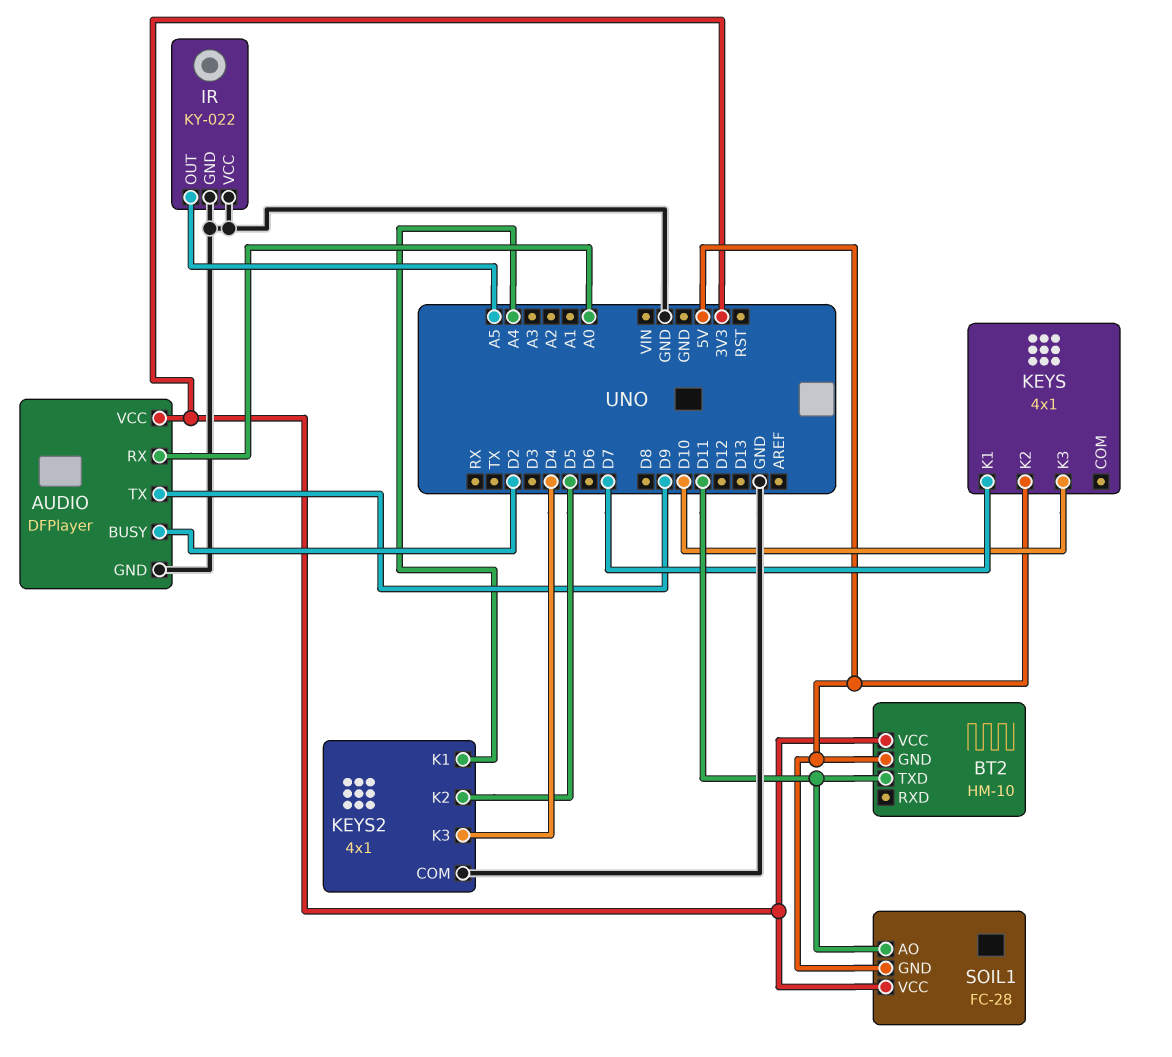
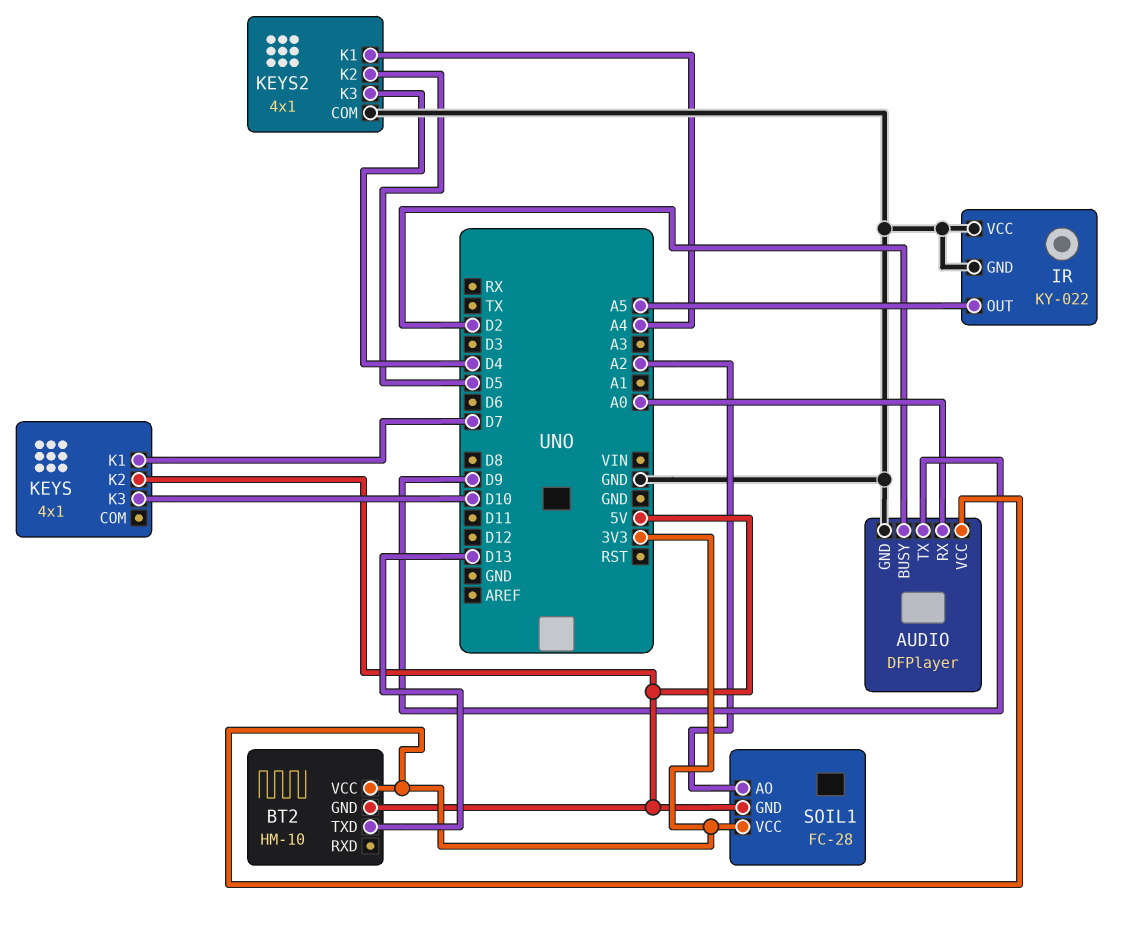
BT2 pin TXD: D11 -> D13
SOIL1 pin AO: D11 -> A2

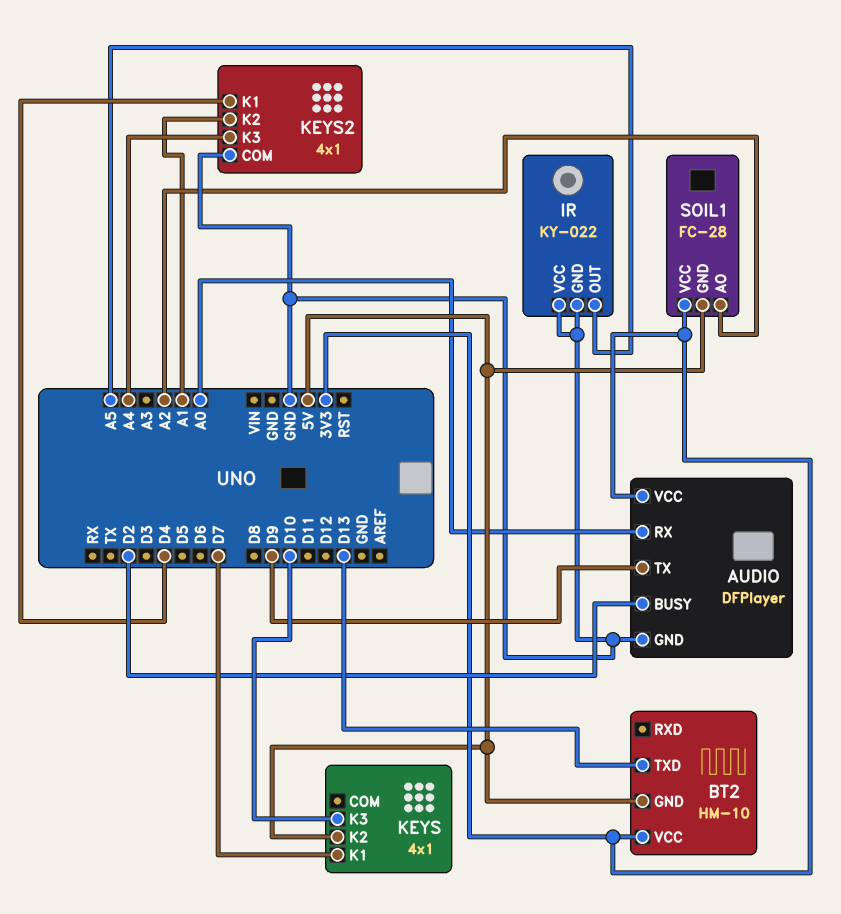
KEYS2 pin K1: A4 -> D4
KEYS2 pin K2: D5 -> A1
KEYS2 pin K3: D4 -> A4

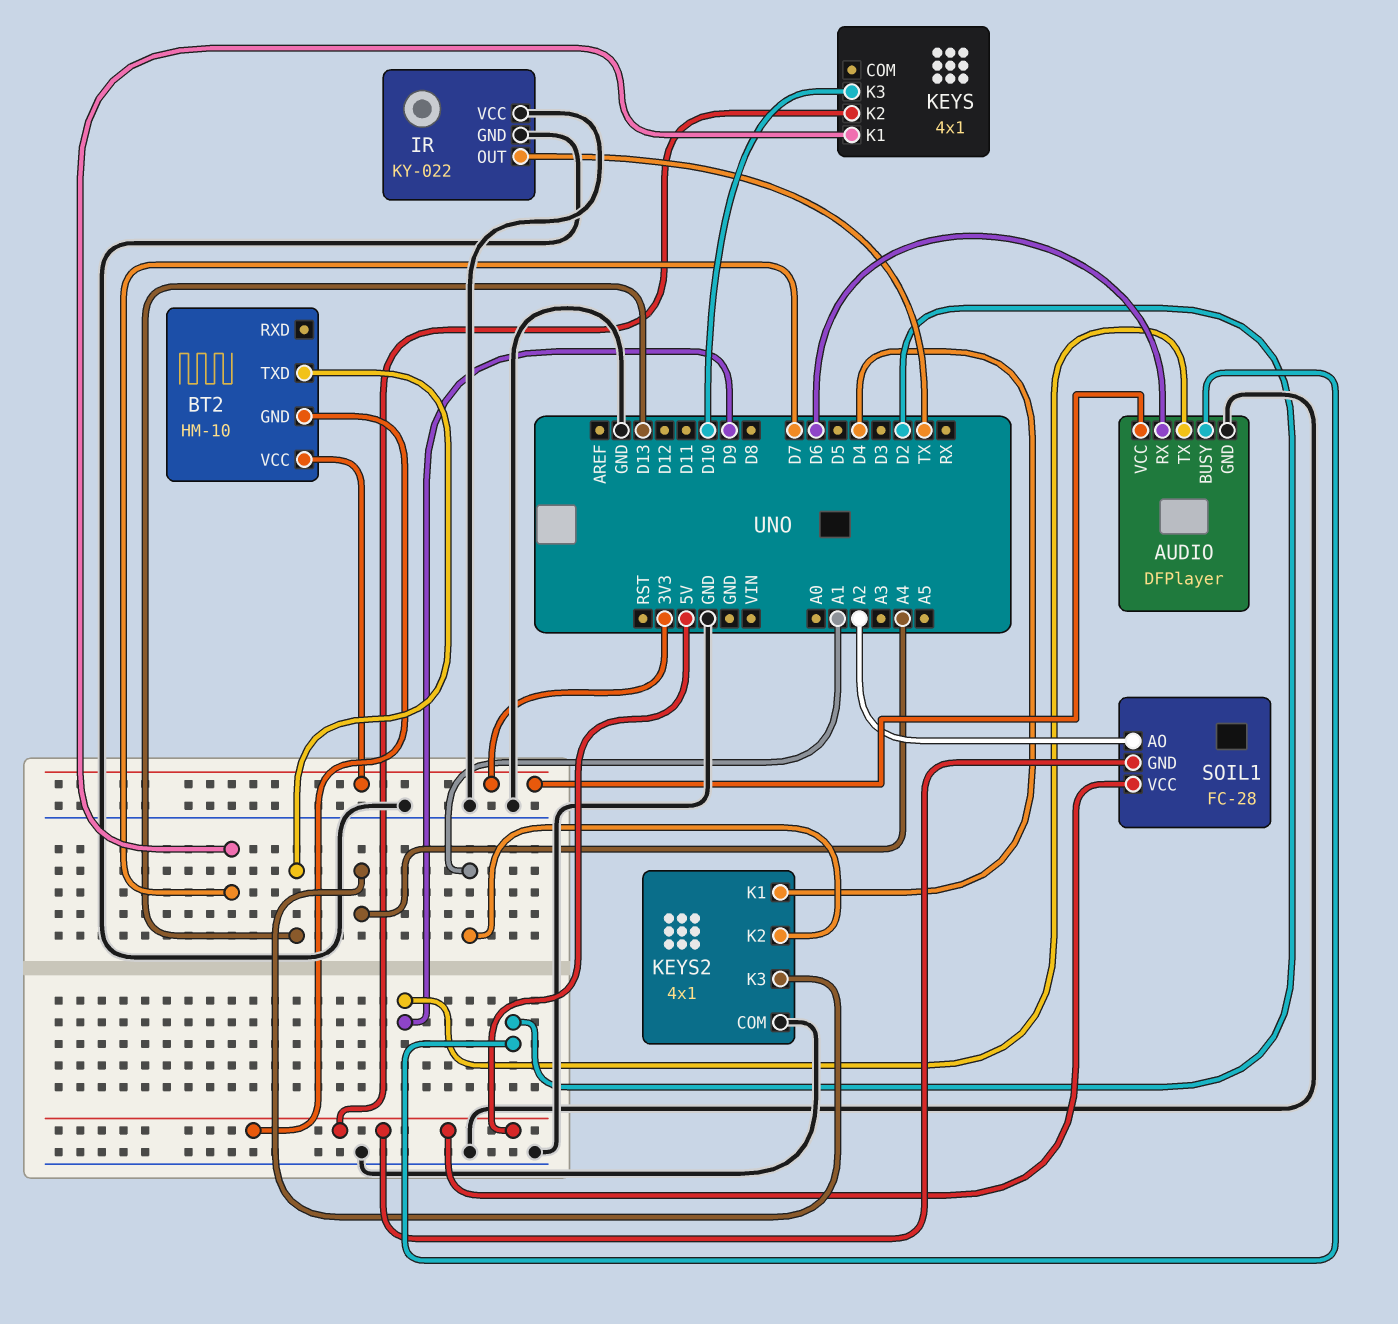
AUDIO pin RX: A0 -> D6
IR pin OUT: A5 -> TX
SOIL1 pin VCC: 3V3 -> 5V

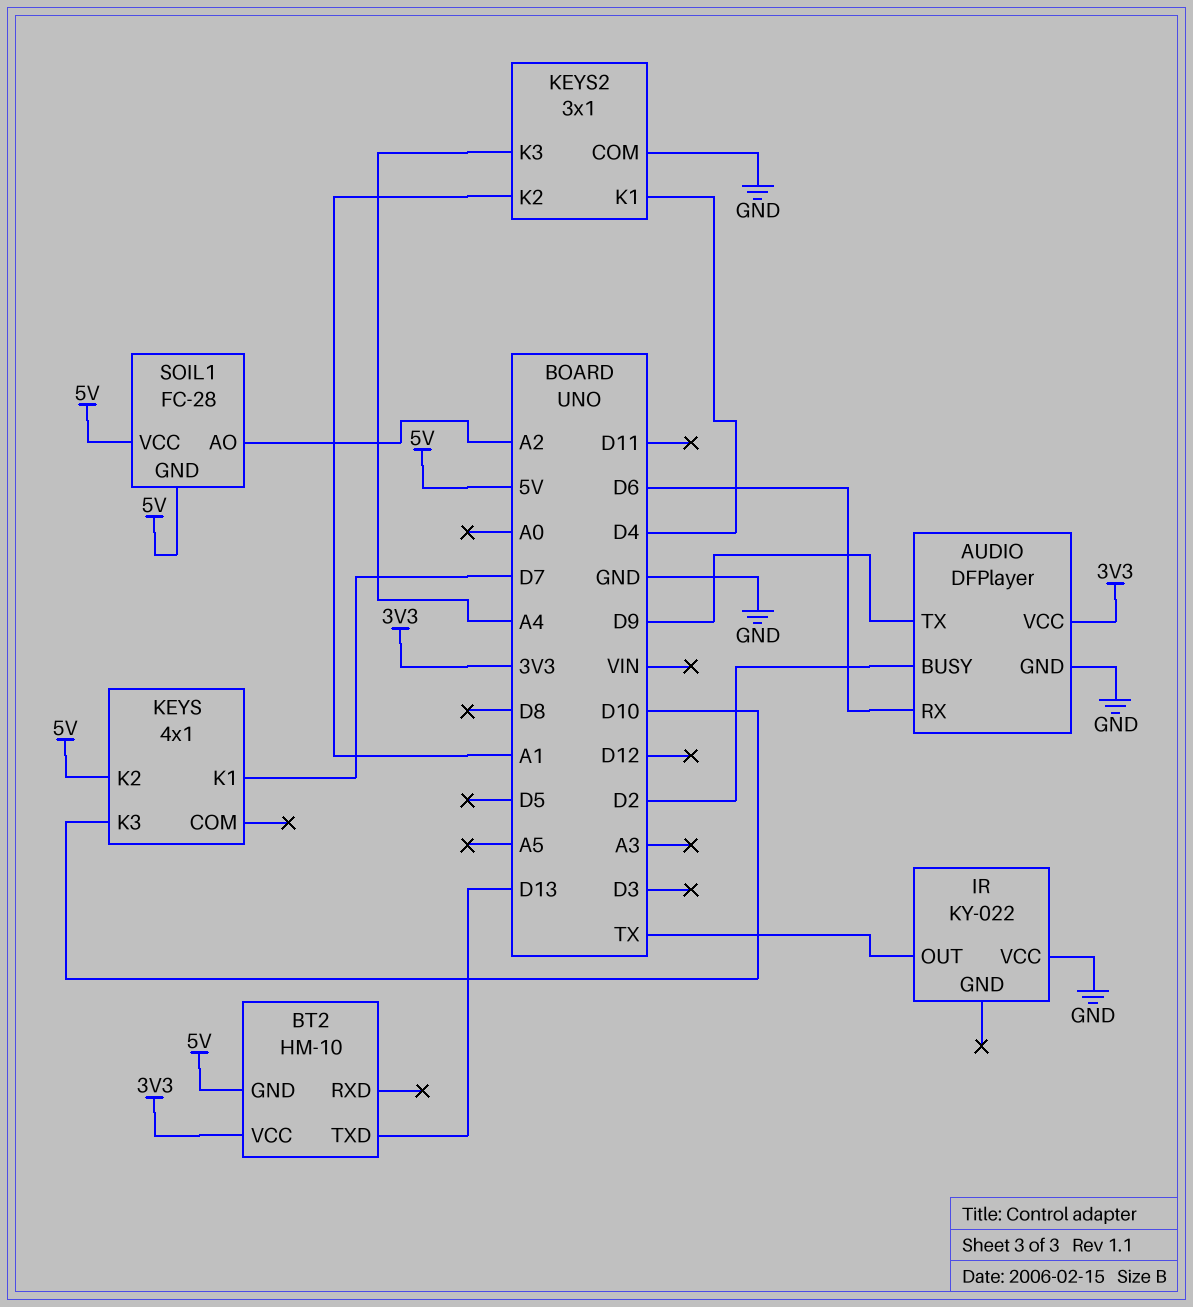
IR pin GND: GND -> none
KEYS2: 4x1 -> 3x1

